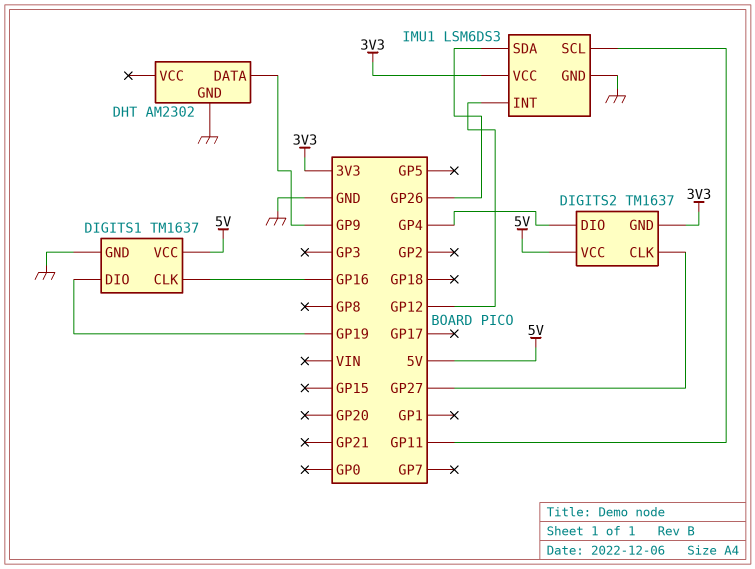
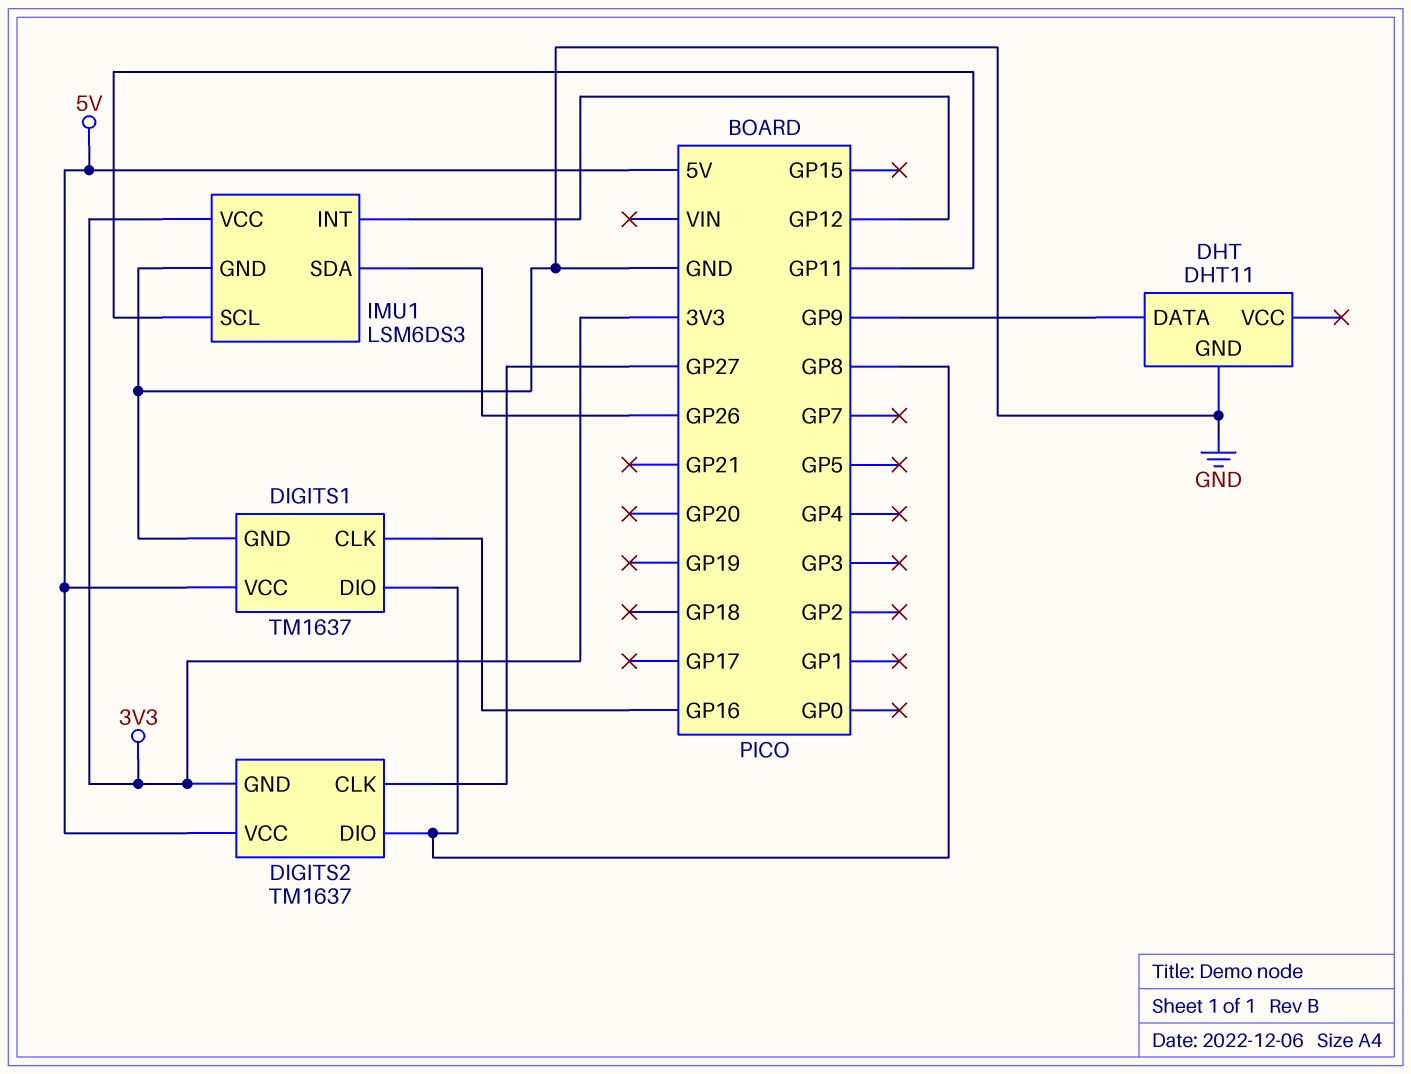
DHT: AM2302 -> DHT11
DIGITS1 pin DIO: GP19 -> GP8
DIGITS2 pin DIO: GP4 -> GP8

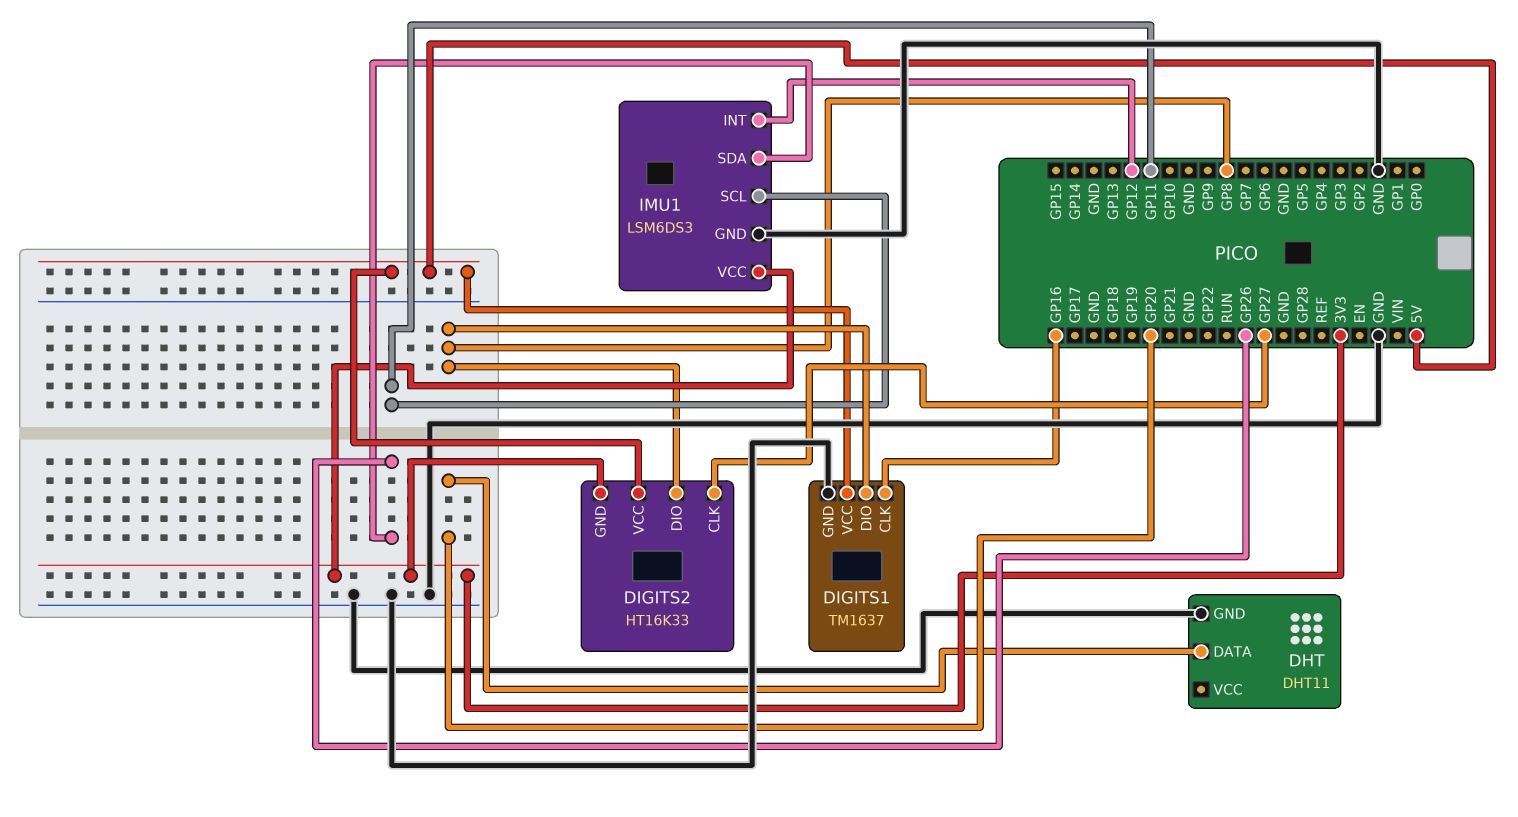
DHT pin DATA: GP9 -> GP20
DIGITS2: TM1637 -> HT16K33

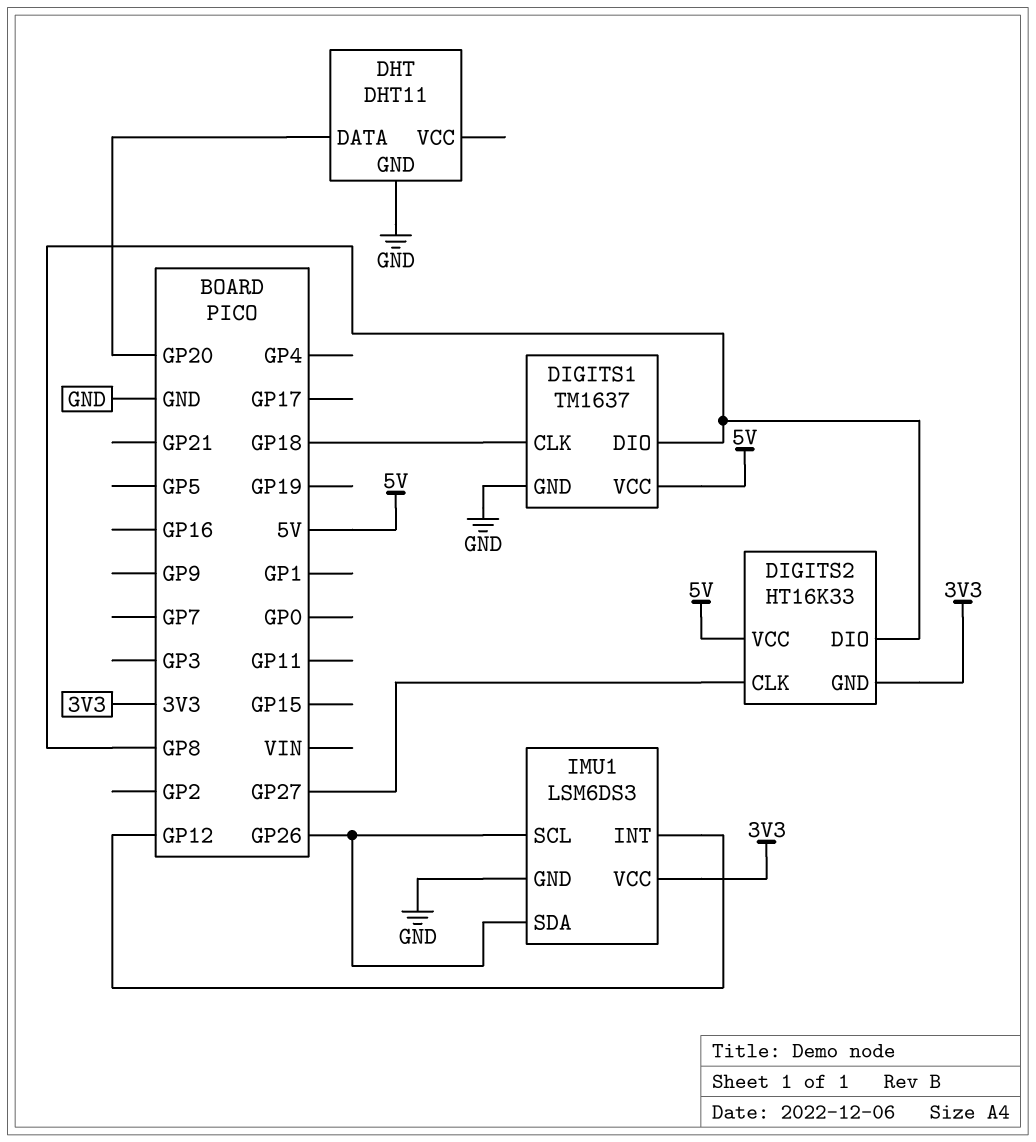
DIGITS1 pin CLK: GP16 -> GP18
IMU1 pin SCL: GP11 -> GP26

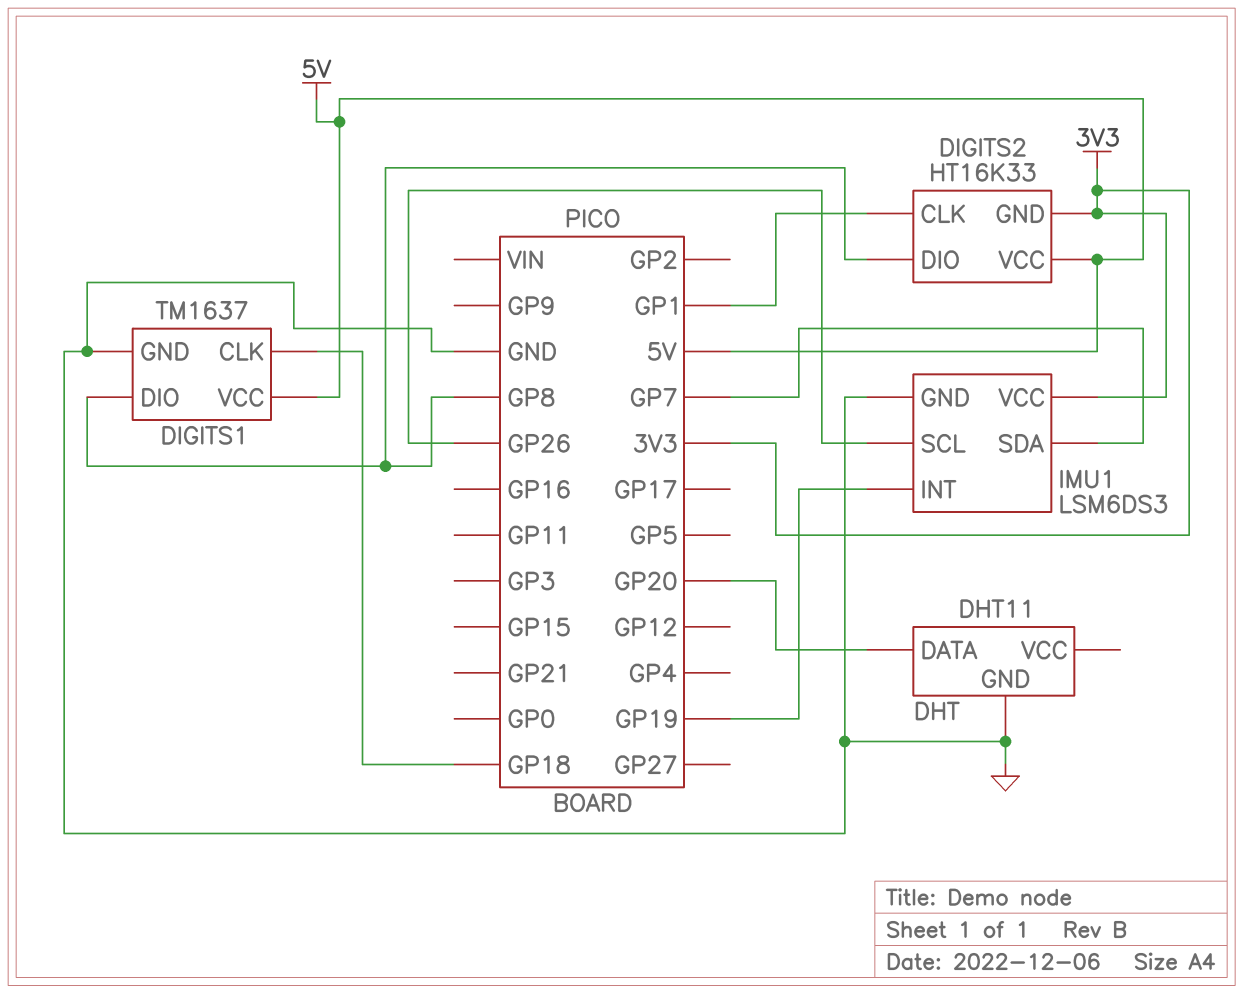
DIGITS2 pin CLK: GP27 -> GP1
IMU1 pin INT: GP12 -> GP19
IMU1 pin SDA: GP26 -> GP7

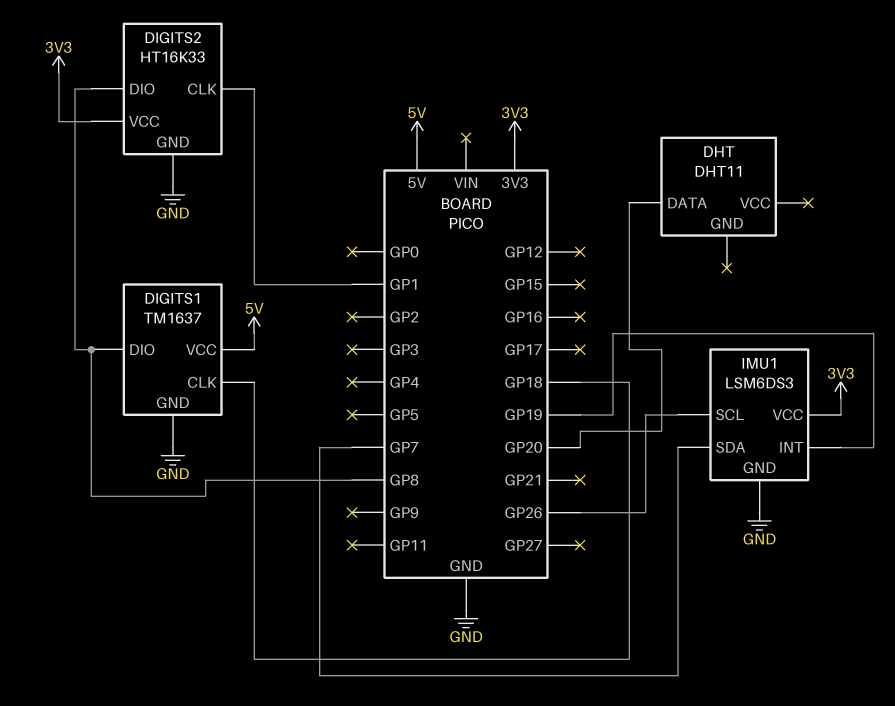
DHT pin GND: GND -> none
DIGITS2 pin GND: 3V3 -> GND
DIGITS2 pin VCC: 5V -> 3V3

